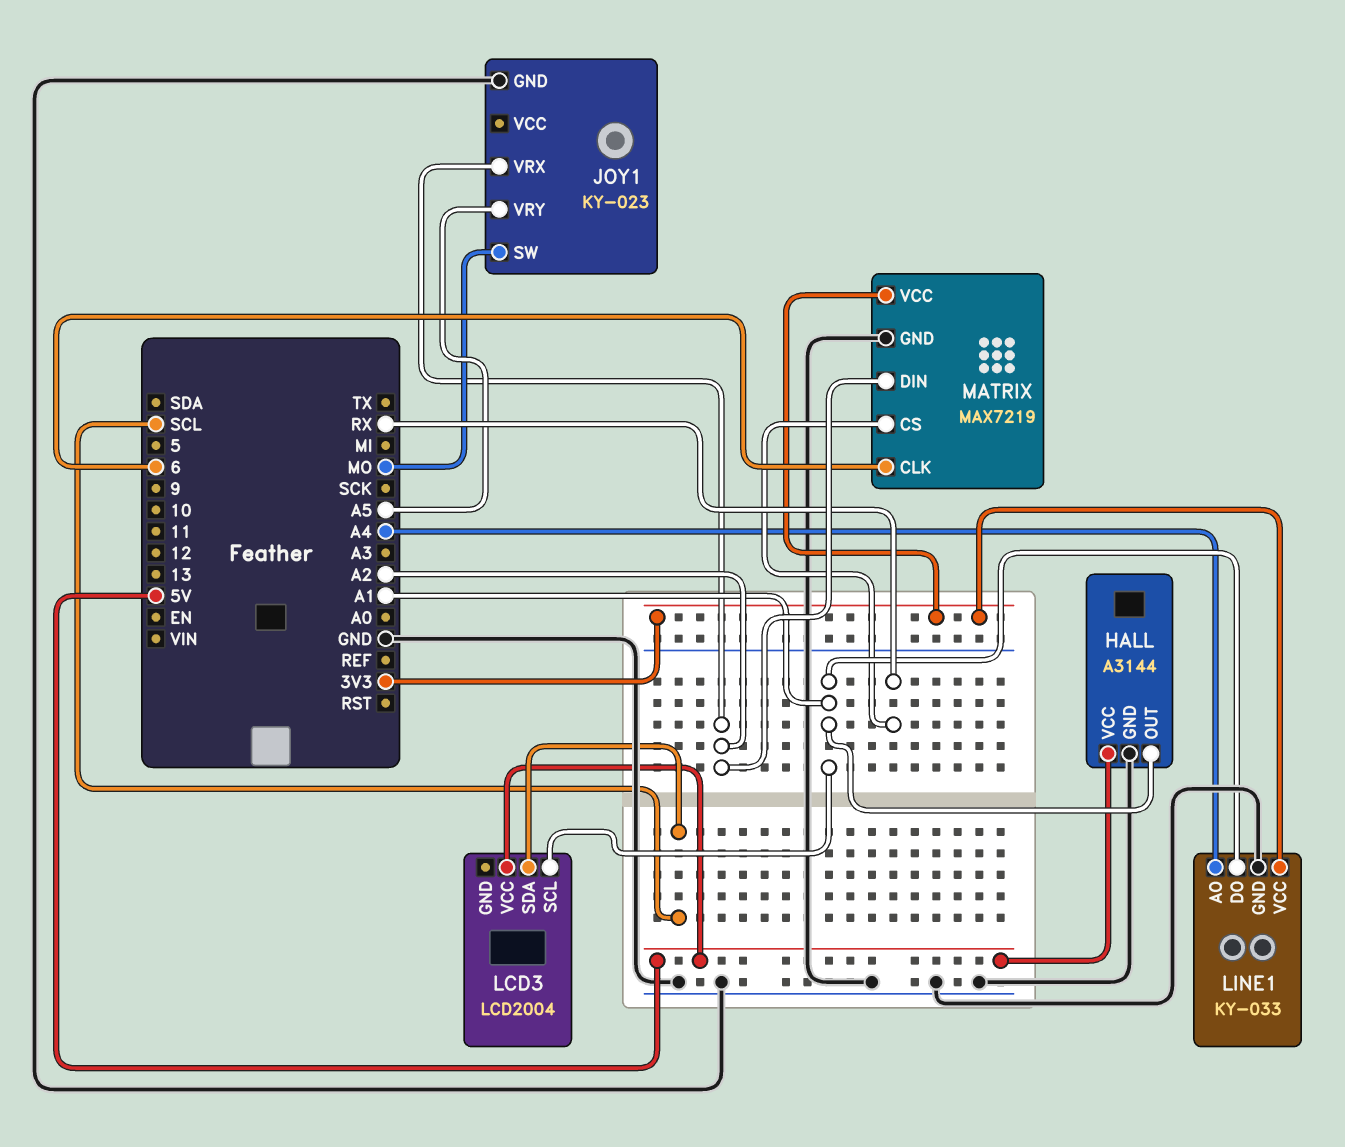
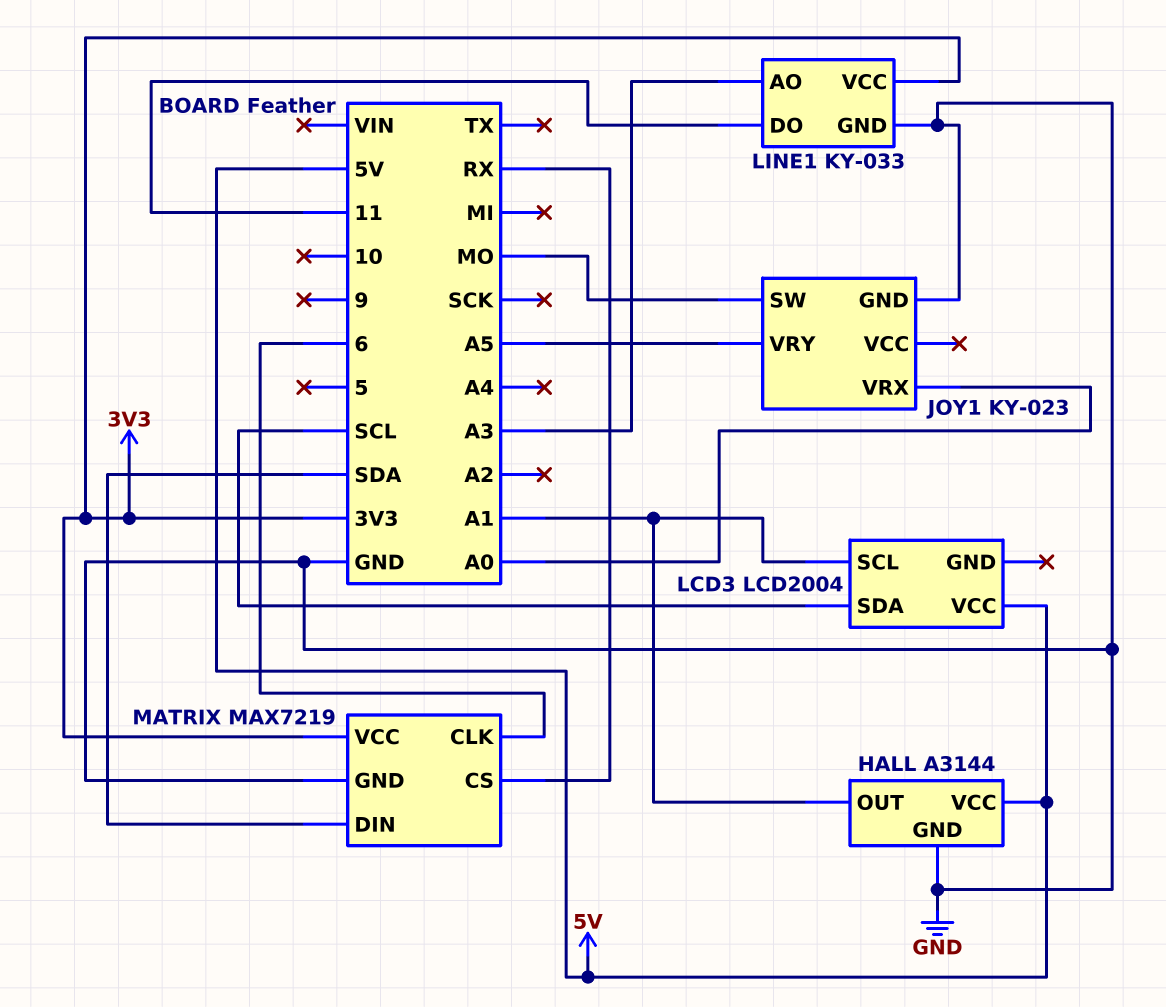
JOY1 pin VRX: A2 -> A0
LINE1 pin AO: A4 -> A3
LINE1 pin DO: A1 -> 11
MATRIX pin DIN: A2 -> SDA

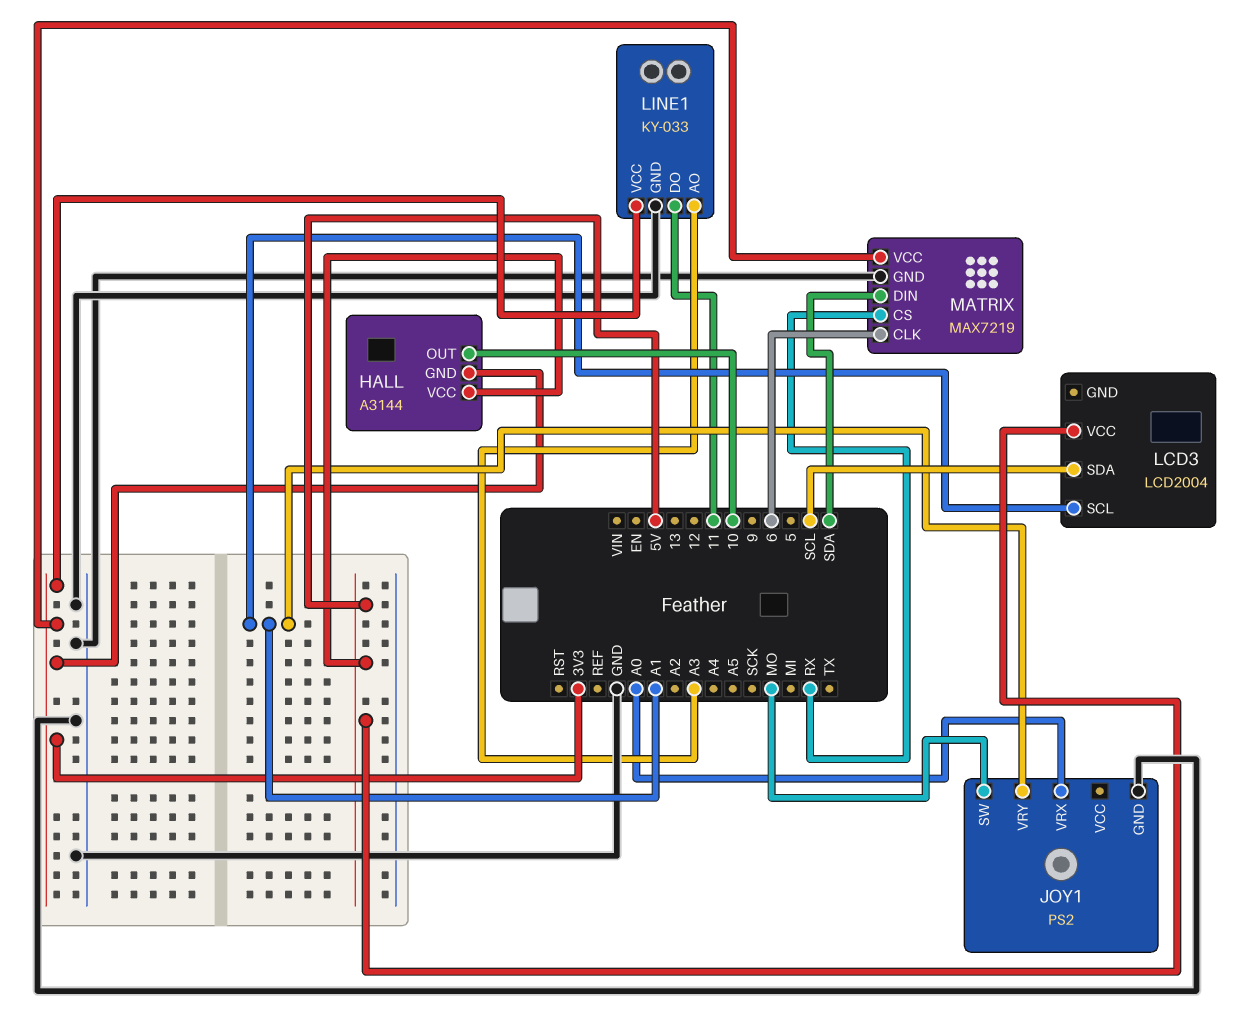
HALL pin GND: GND -> 3V3
HALL pin OUT: A1 -> 10
JOY1: KY-023 -> PS2
JOY1 pin VRY: A5 -> A1

